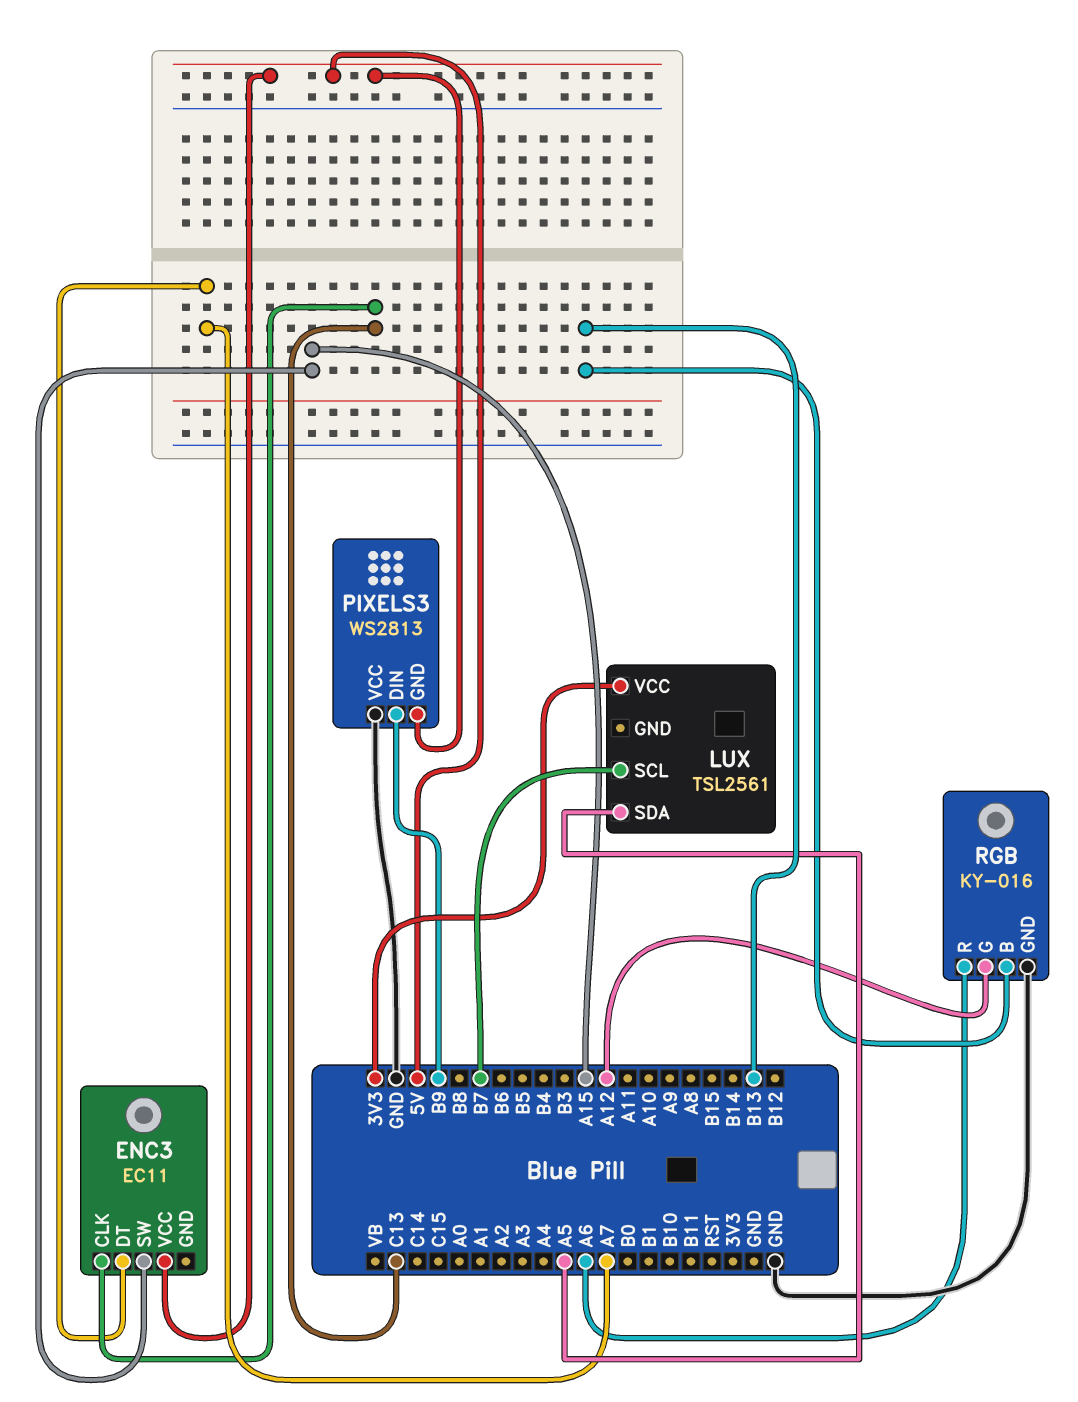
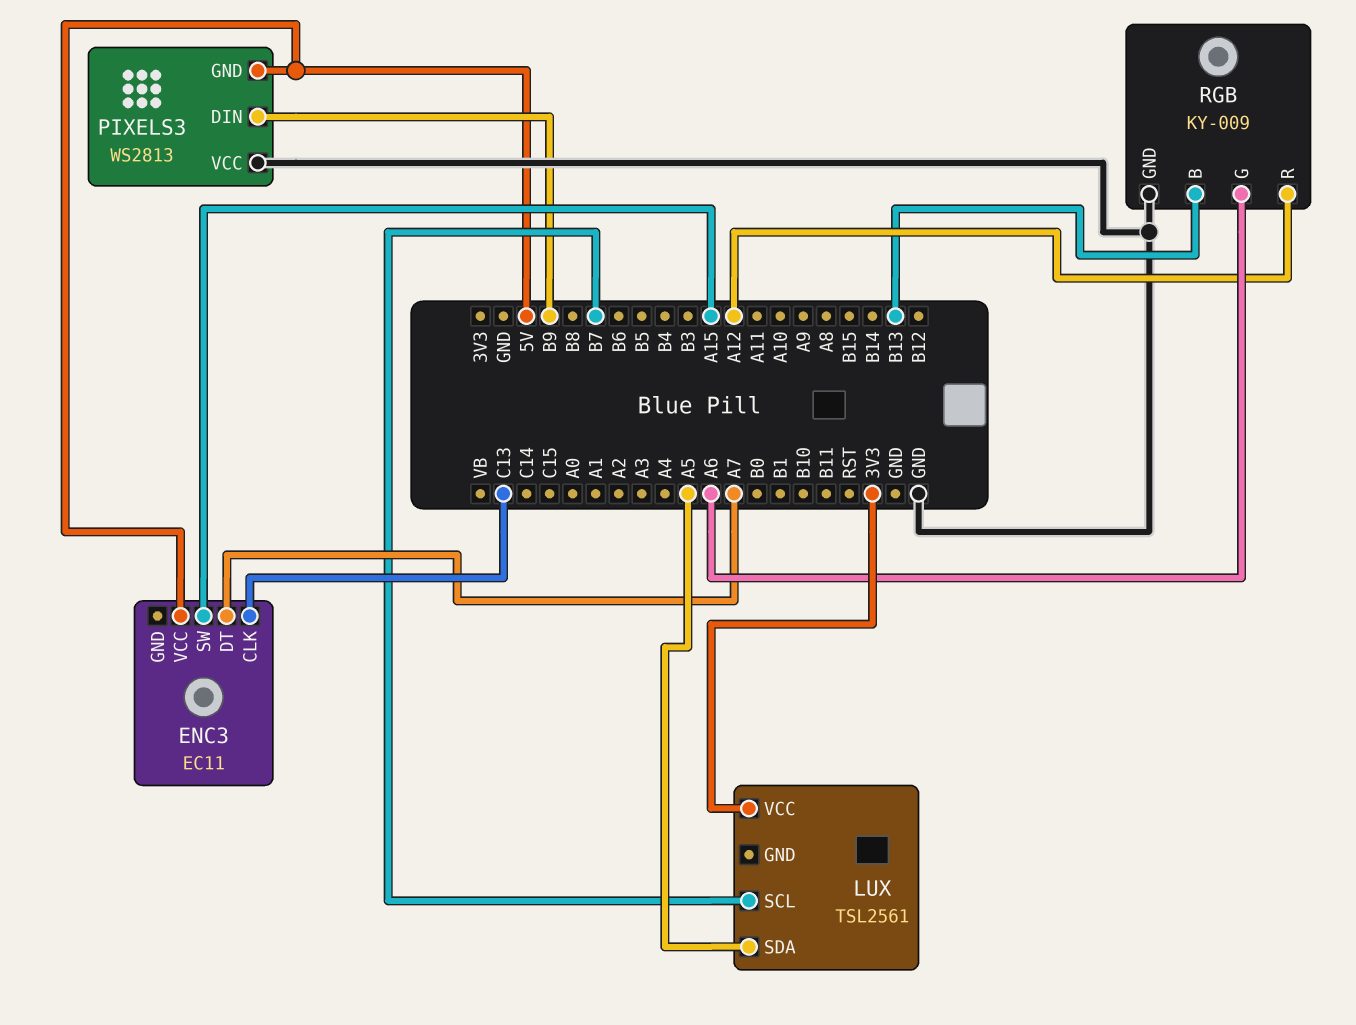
RGB: KY-016 -> KY-009
RGB pin G: A12 -> A6
RGB pin R: A6 -> A12

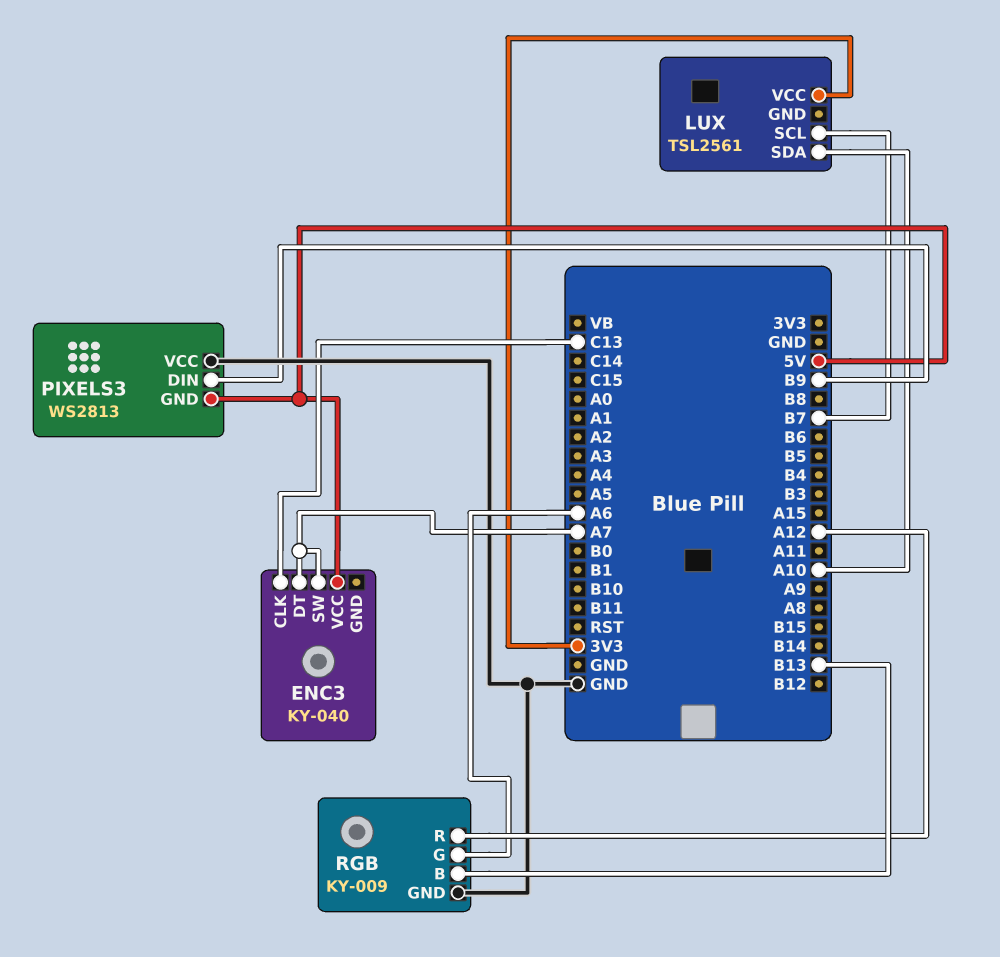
ENC3: EC11 -> KY-040
ENC3 pin SW: A15 -> A7
LUX pin SDA: A5 -> A10

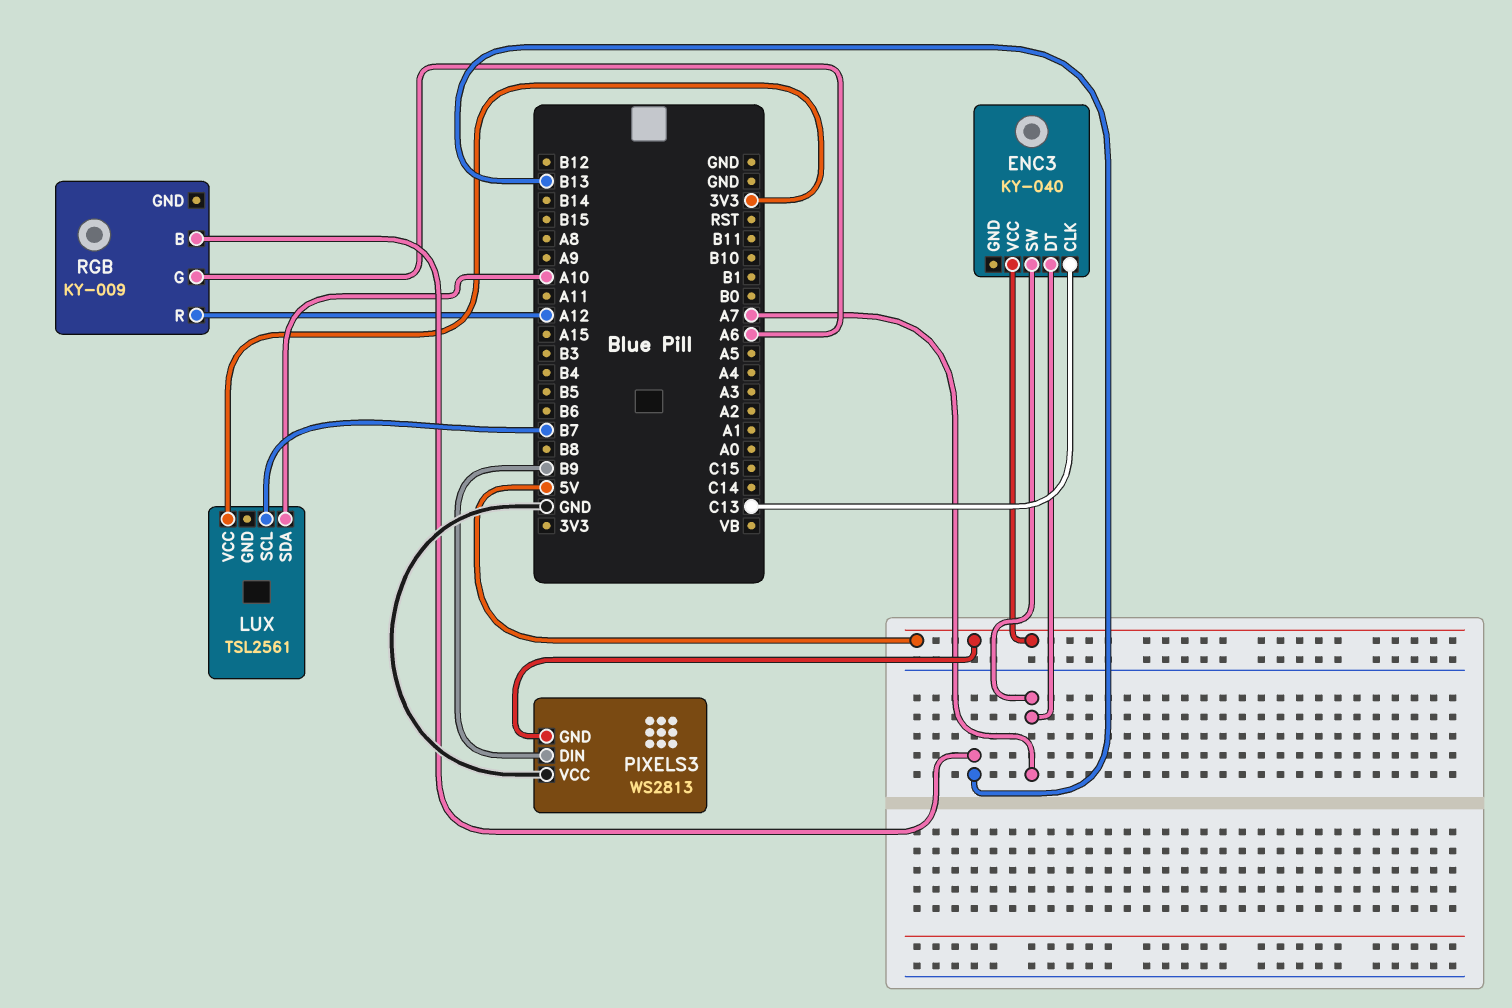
RGB pin GND: GND -> none

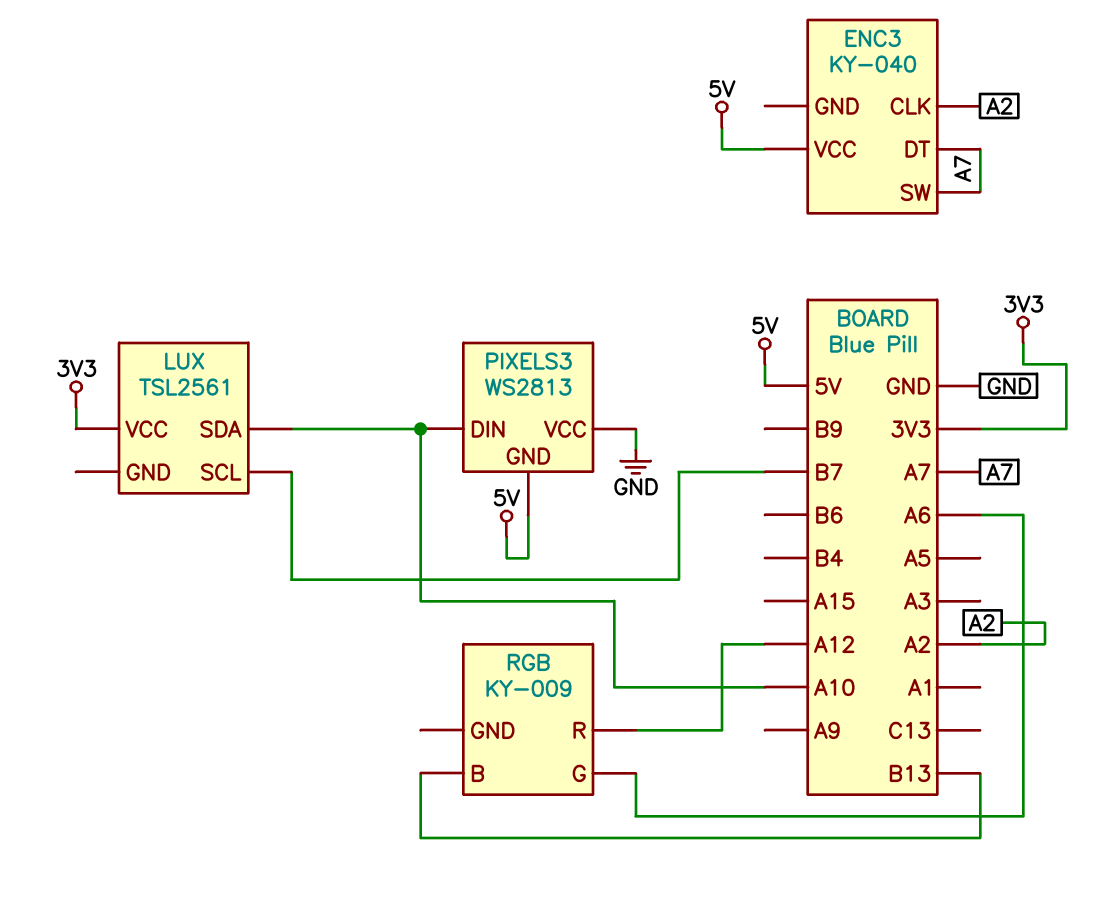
ENC3 pin CLK: C13 -> A2
PIXELS3 pin DIN: B9 -> A10

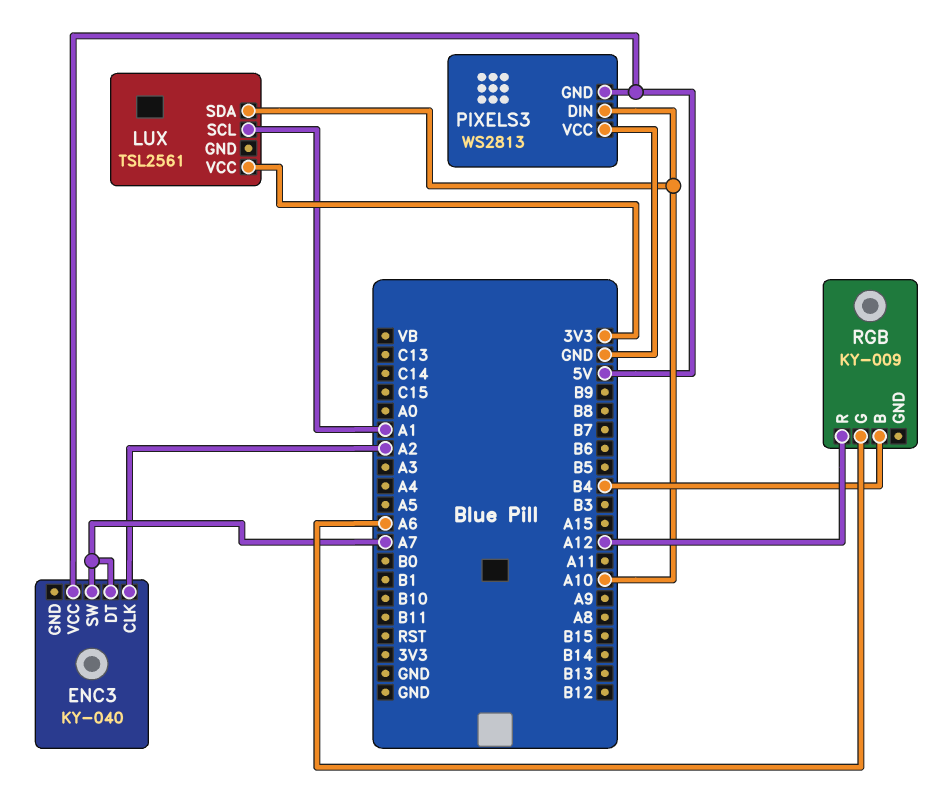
LUX pin SCL: B7 -> A1
RGB pin B: B13 -> B4

